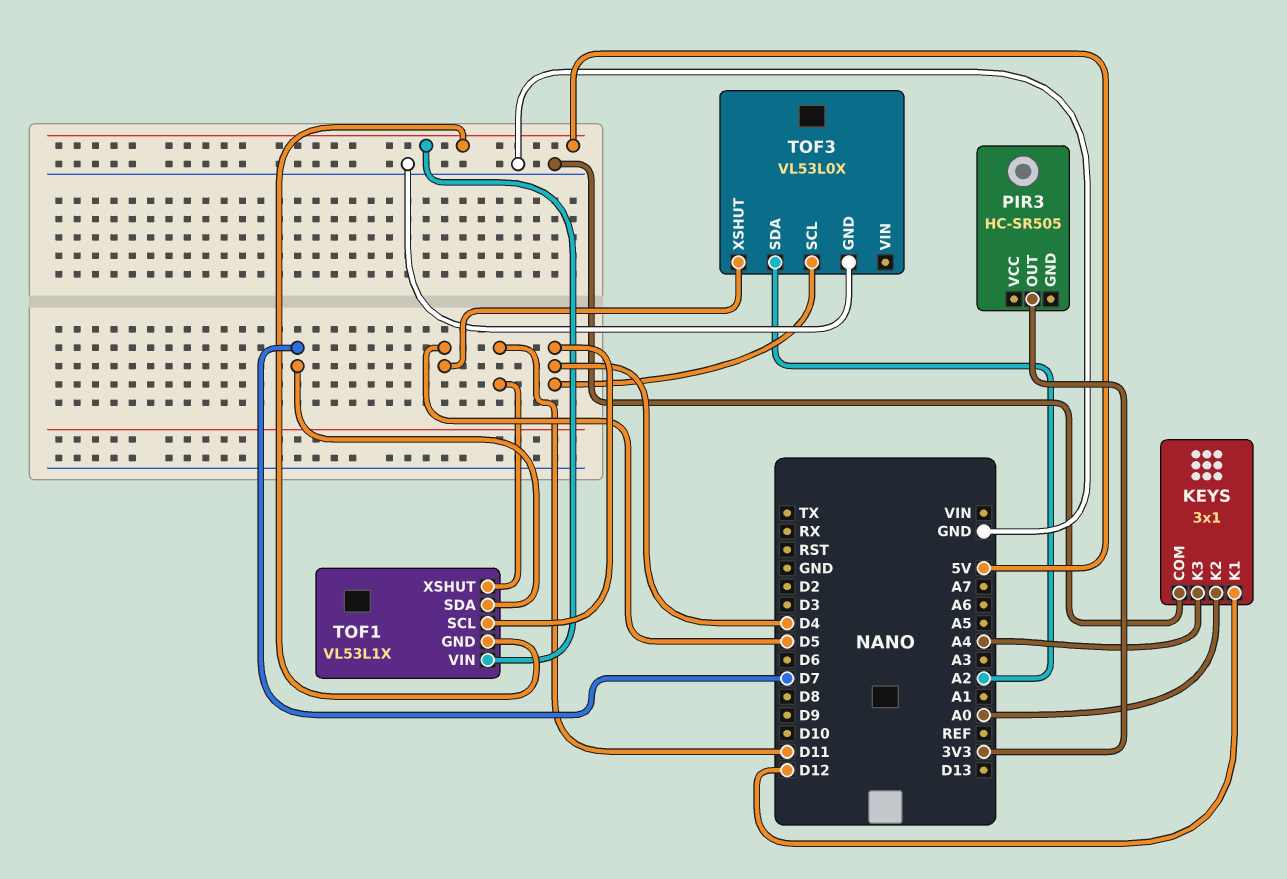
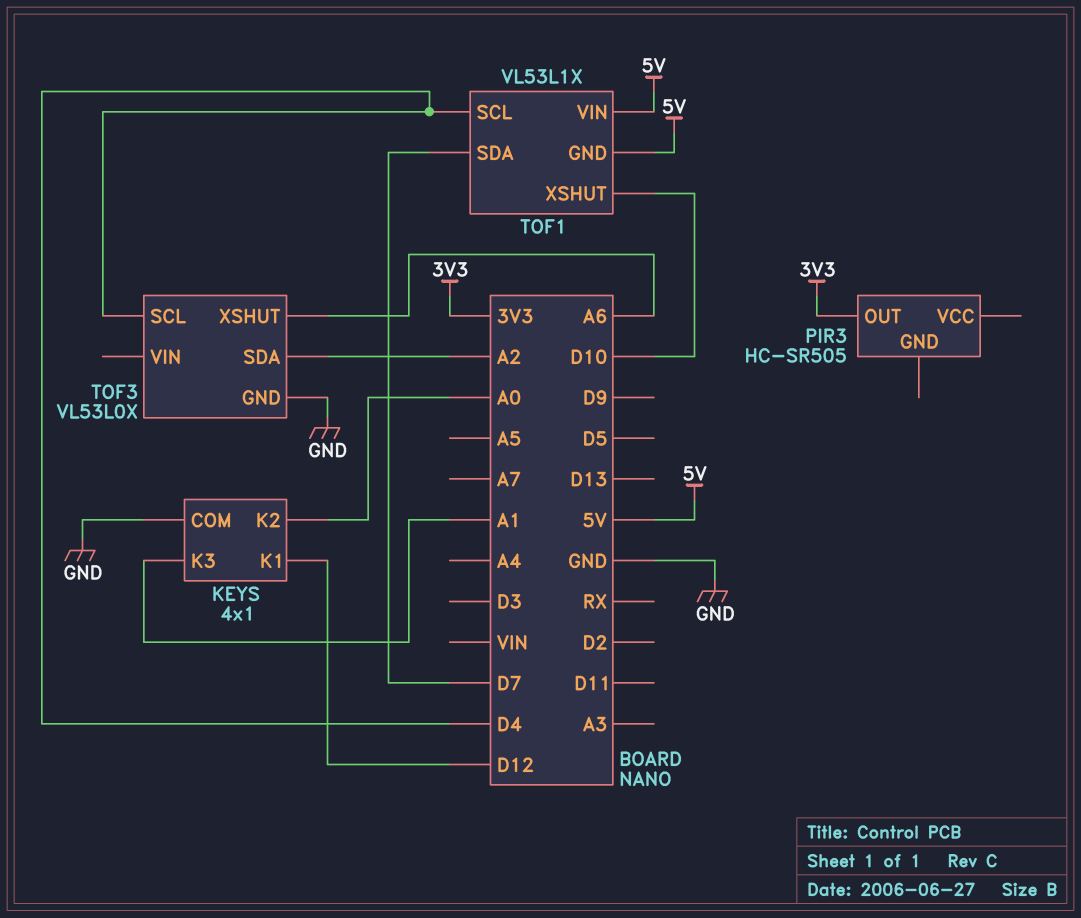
KEYS: 3x1 -> 4x1
KEYS pin K3: A4 -> A1
TOF1 pin XSHUT: D11 -> D10
TOF3 pin XSHUT: D5 -> A6

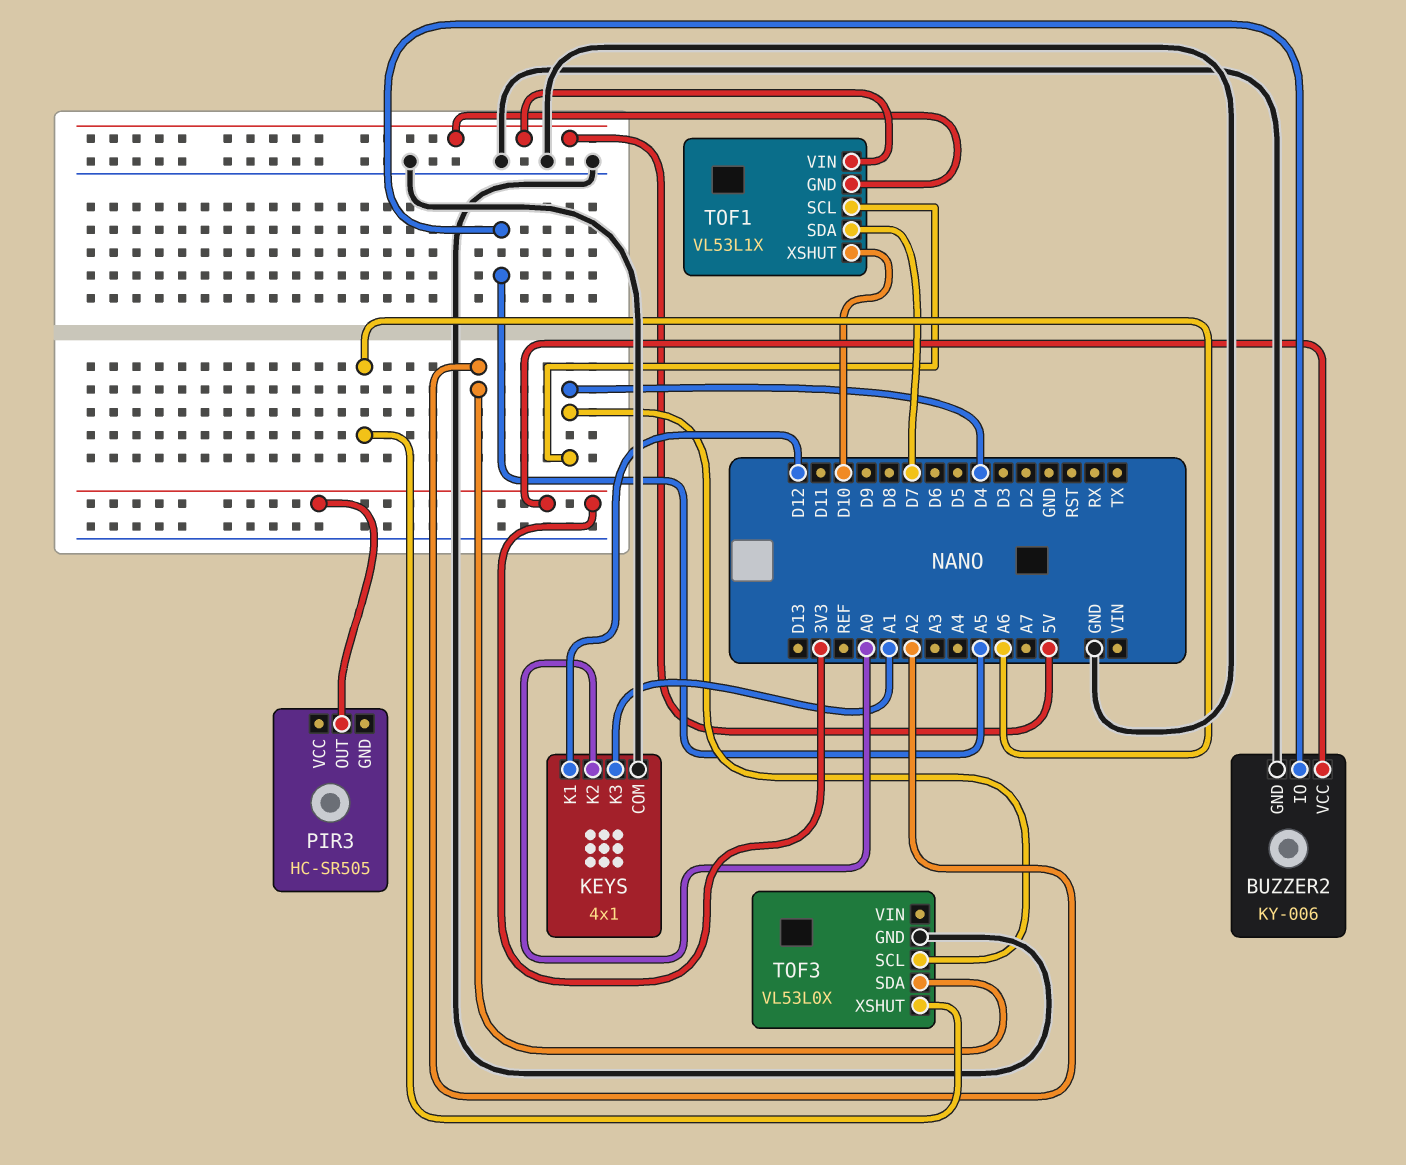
BUZZER2: none -> KY-006
BUZZER2 pin GND: none -> GND
BUZZER2 pin IO: none -> A5
BUZZER2 pin VCC: none -> 3V3

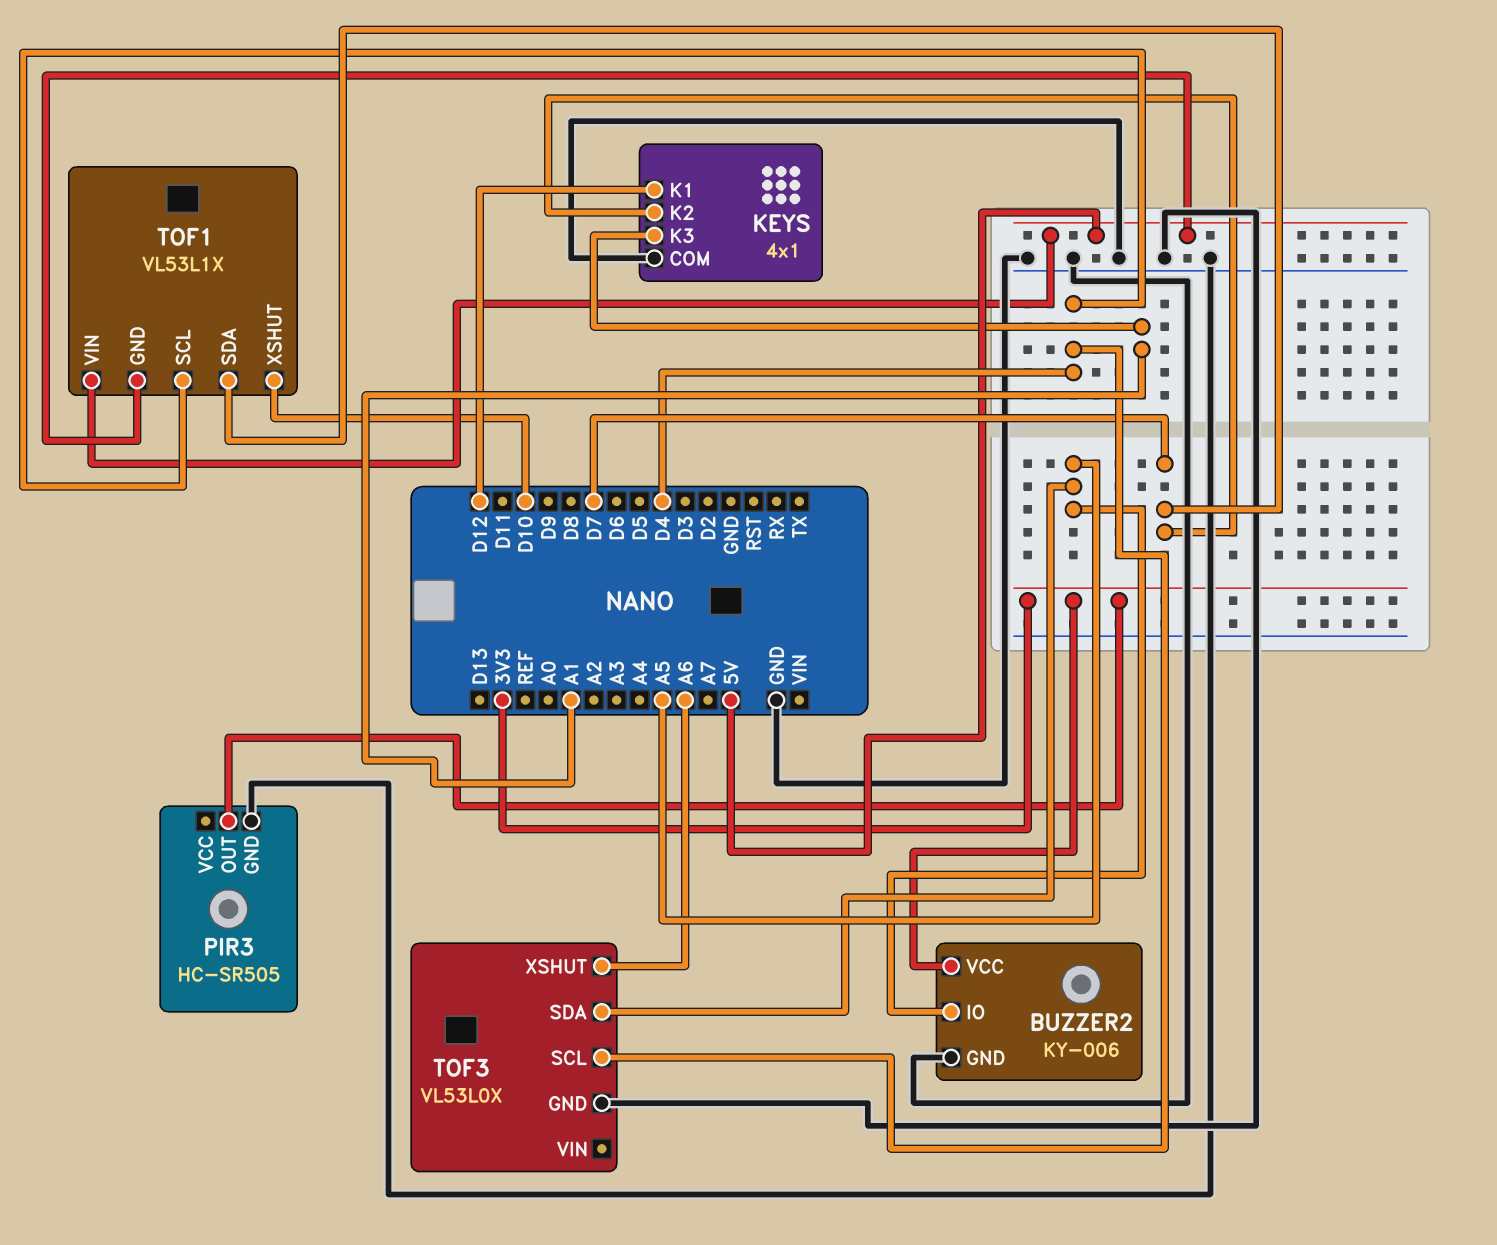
KEYS pin K2: A0 -> D7
PIR3 pin GND: none -> GND
TOF3 pin SDA: A2 -> A5

